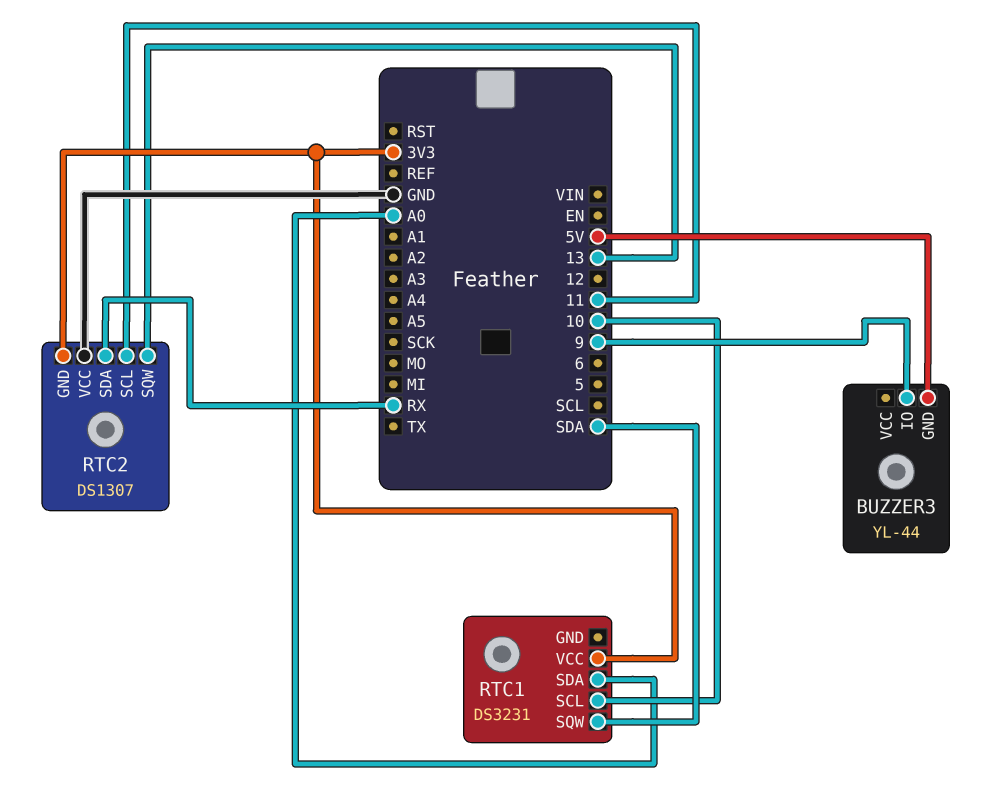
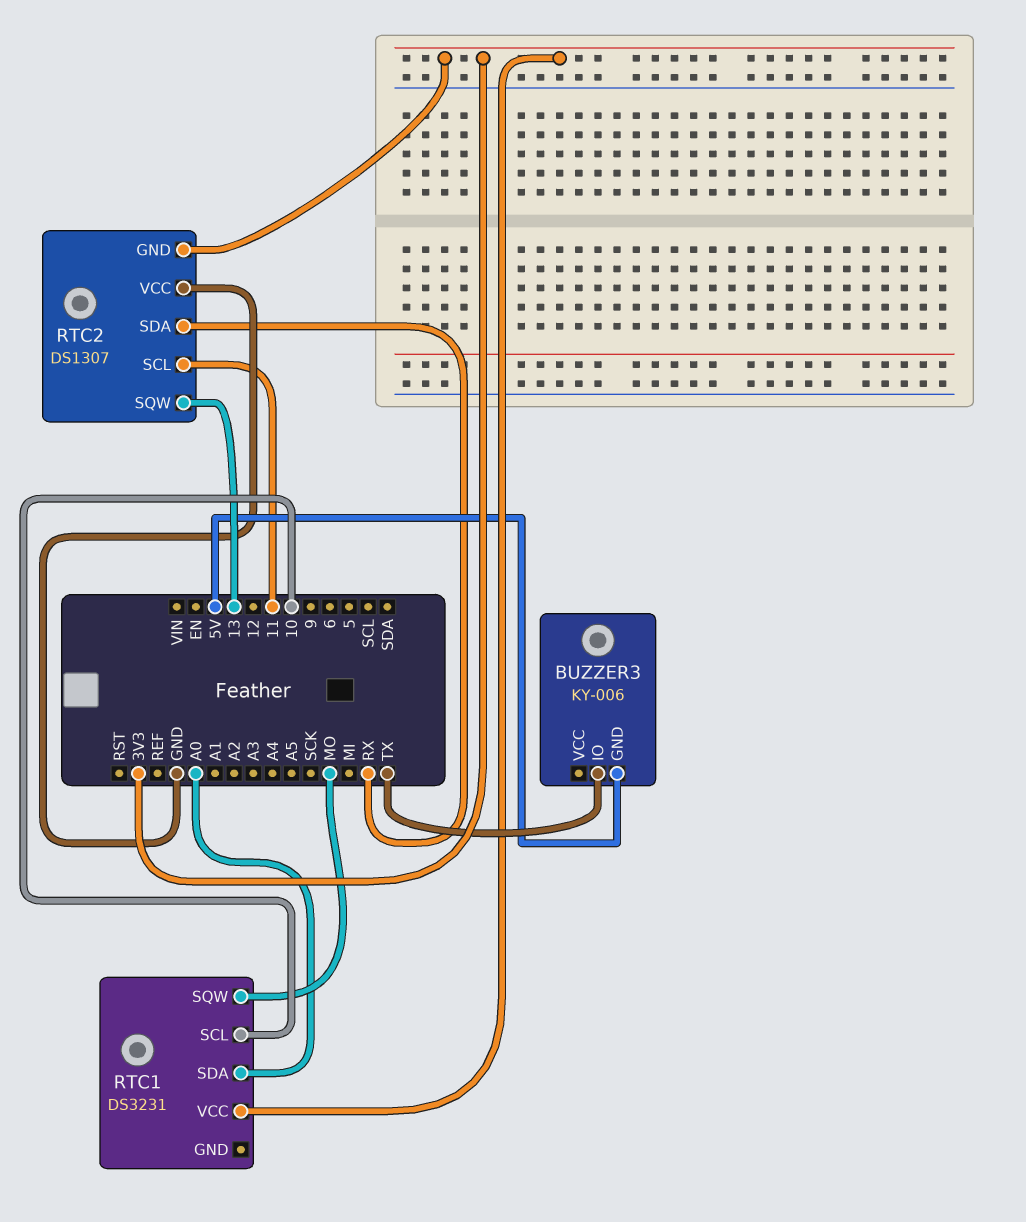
BUZZER3: YL-44 -> KY-006
BUZZER3 pin IO: 9 -> TX
RTC1 pin SQW: SDA -> MO

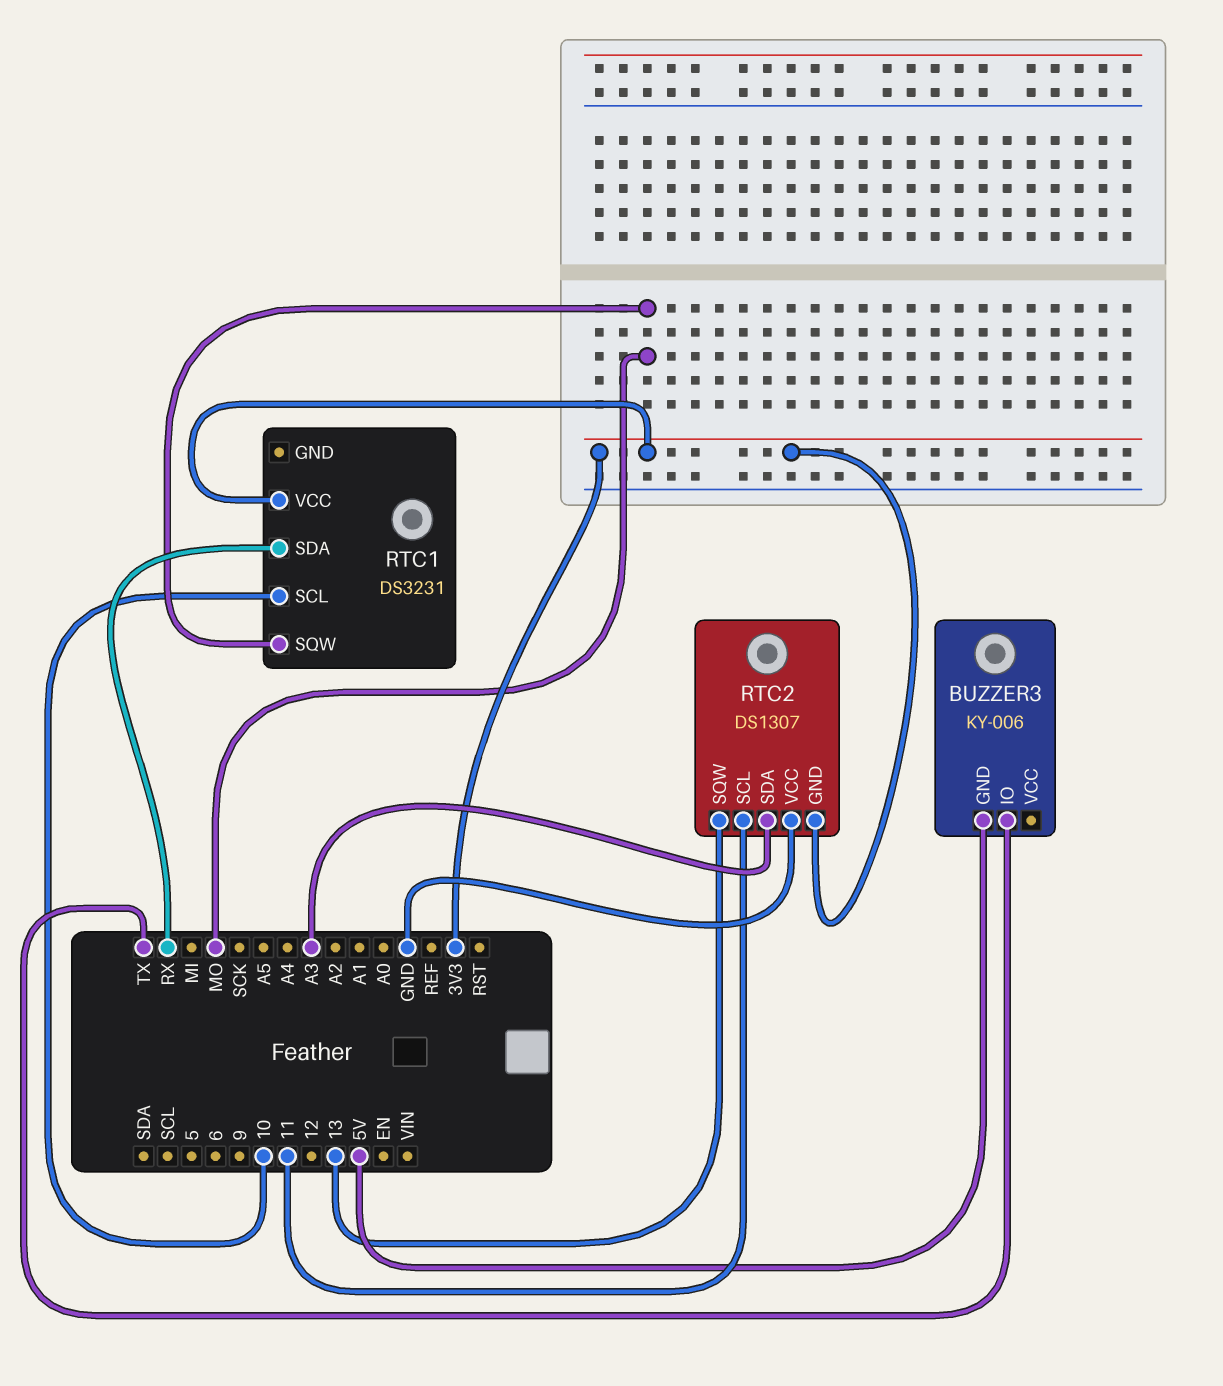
RTC1 pin SDA: A0 -> RX
RTC2 pin SDA: RX -> A3

